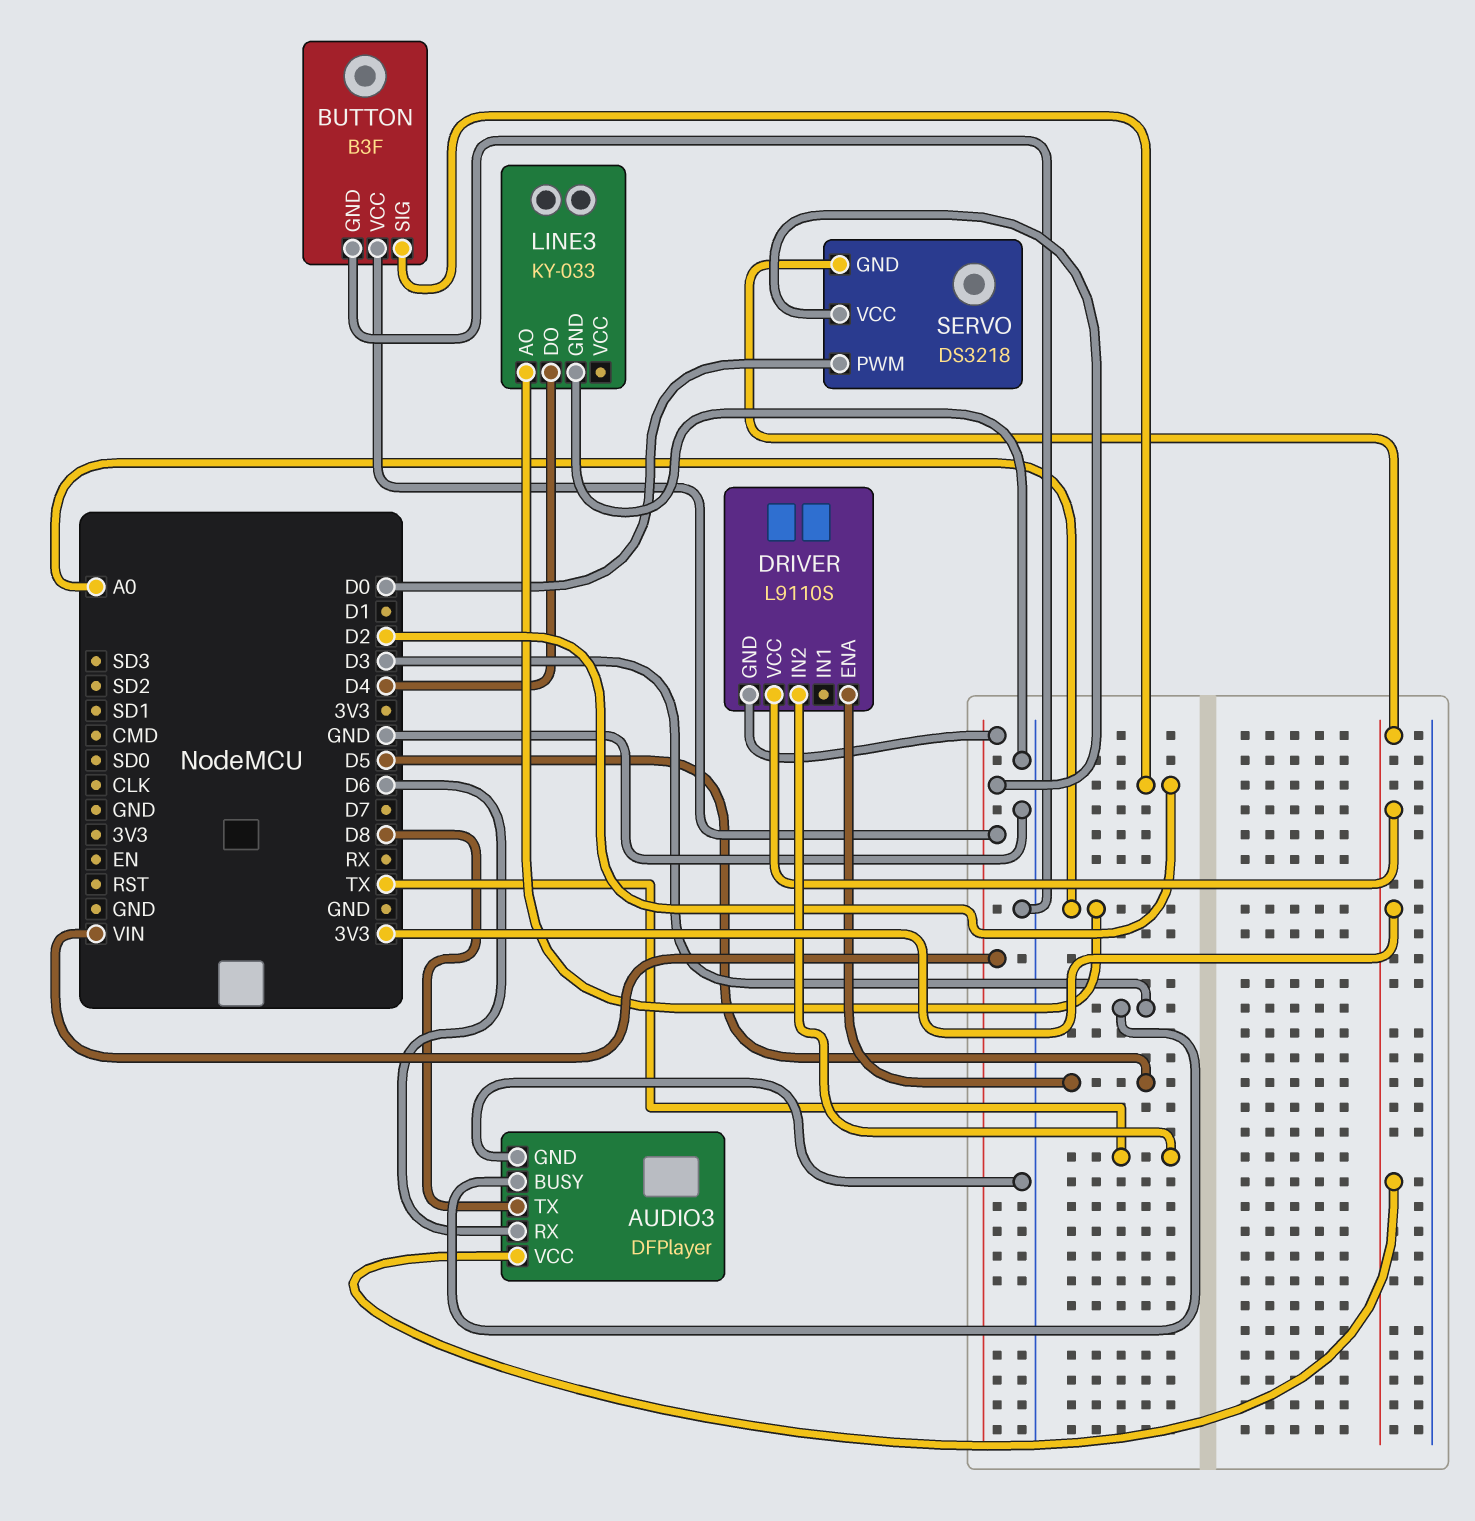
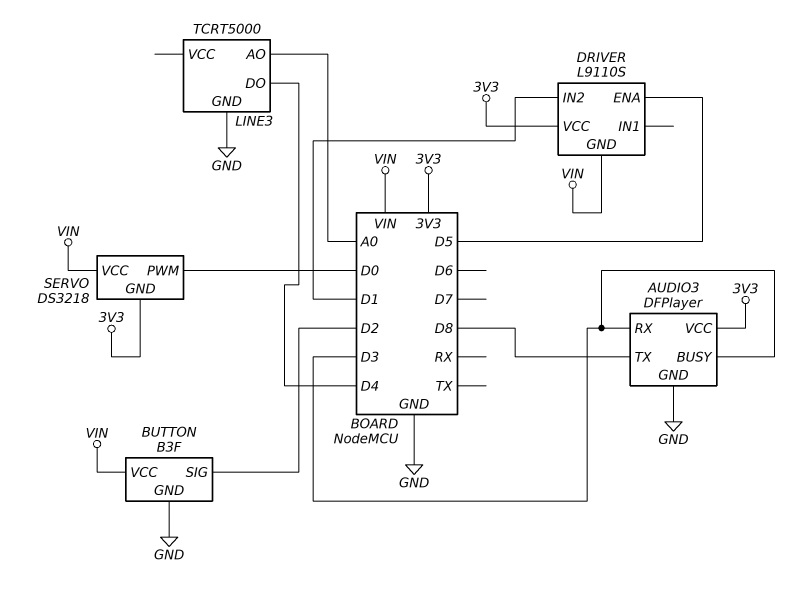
AUDIO3 pin RX: D6 -> D3
DRIVER pin IN2: TX -> D1
LINE3: KY-033 -> TCRT5000

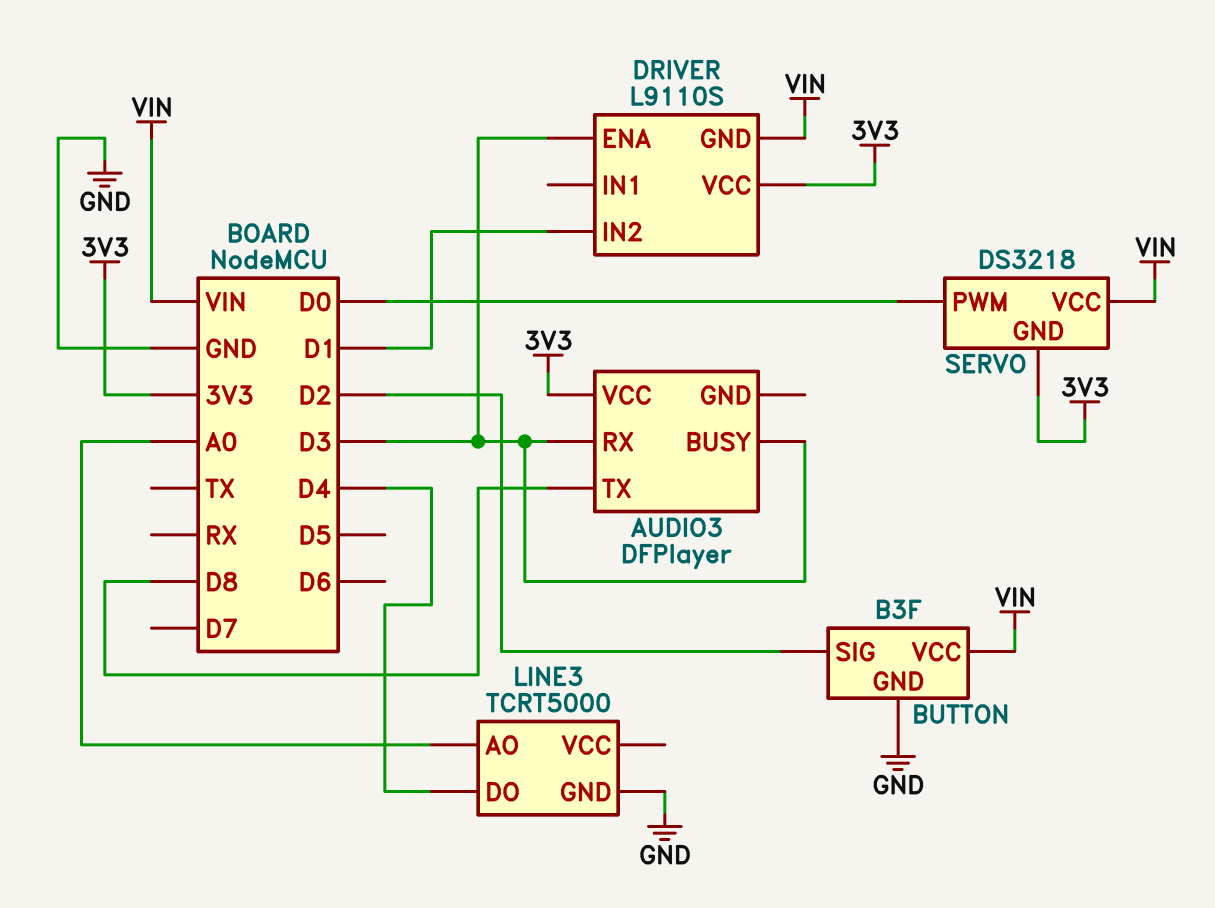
AUDIO3 pin GND: GND -> none
DRIVER pin ENA: D5 -> D3

